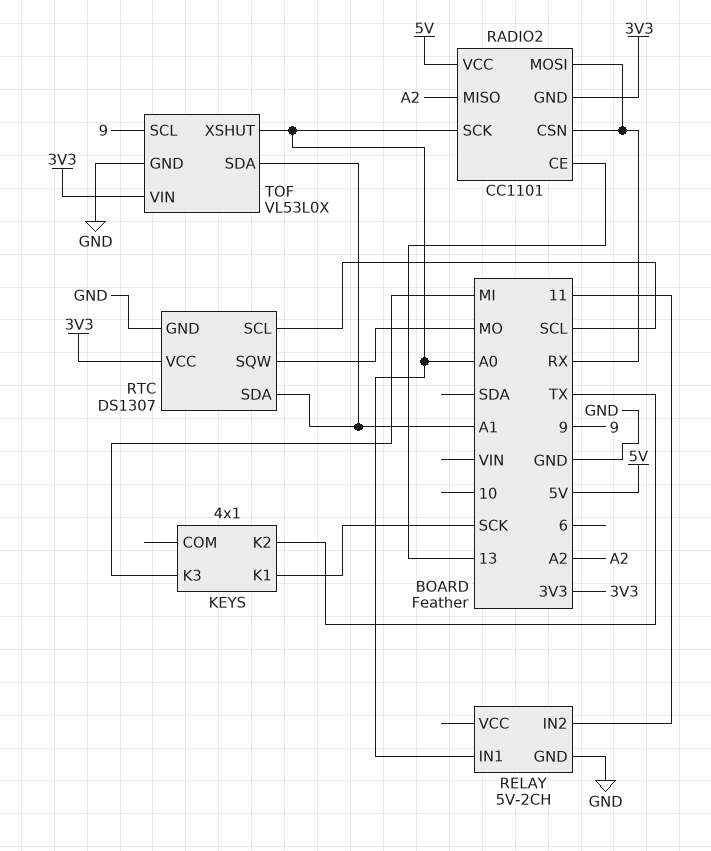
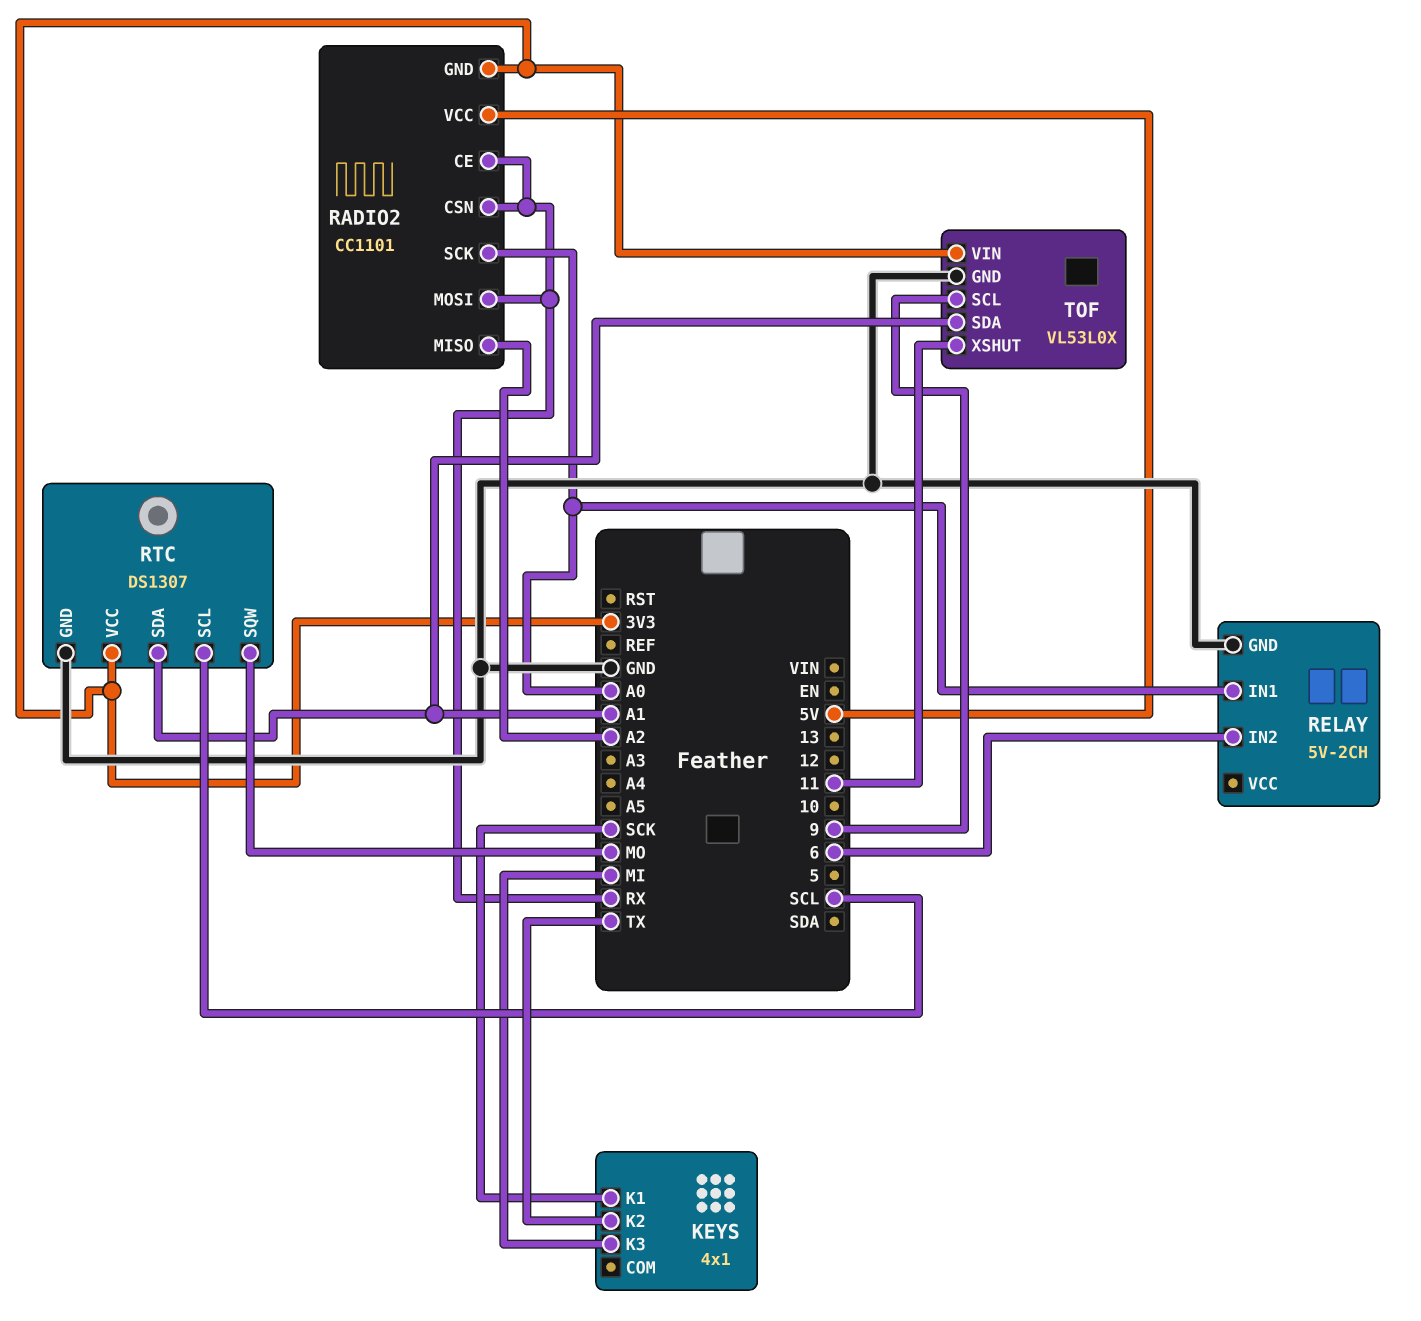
RADIO2 pin CE: 13 -> RX
RELAY pin IN2: 11 -> 6
TOF pin XSHUT: A0 -> 11

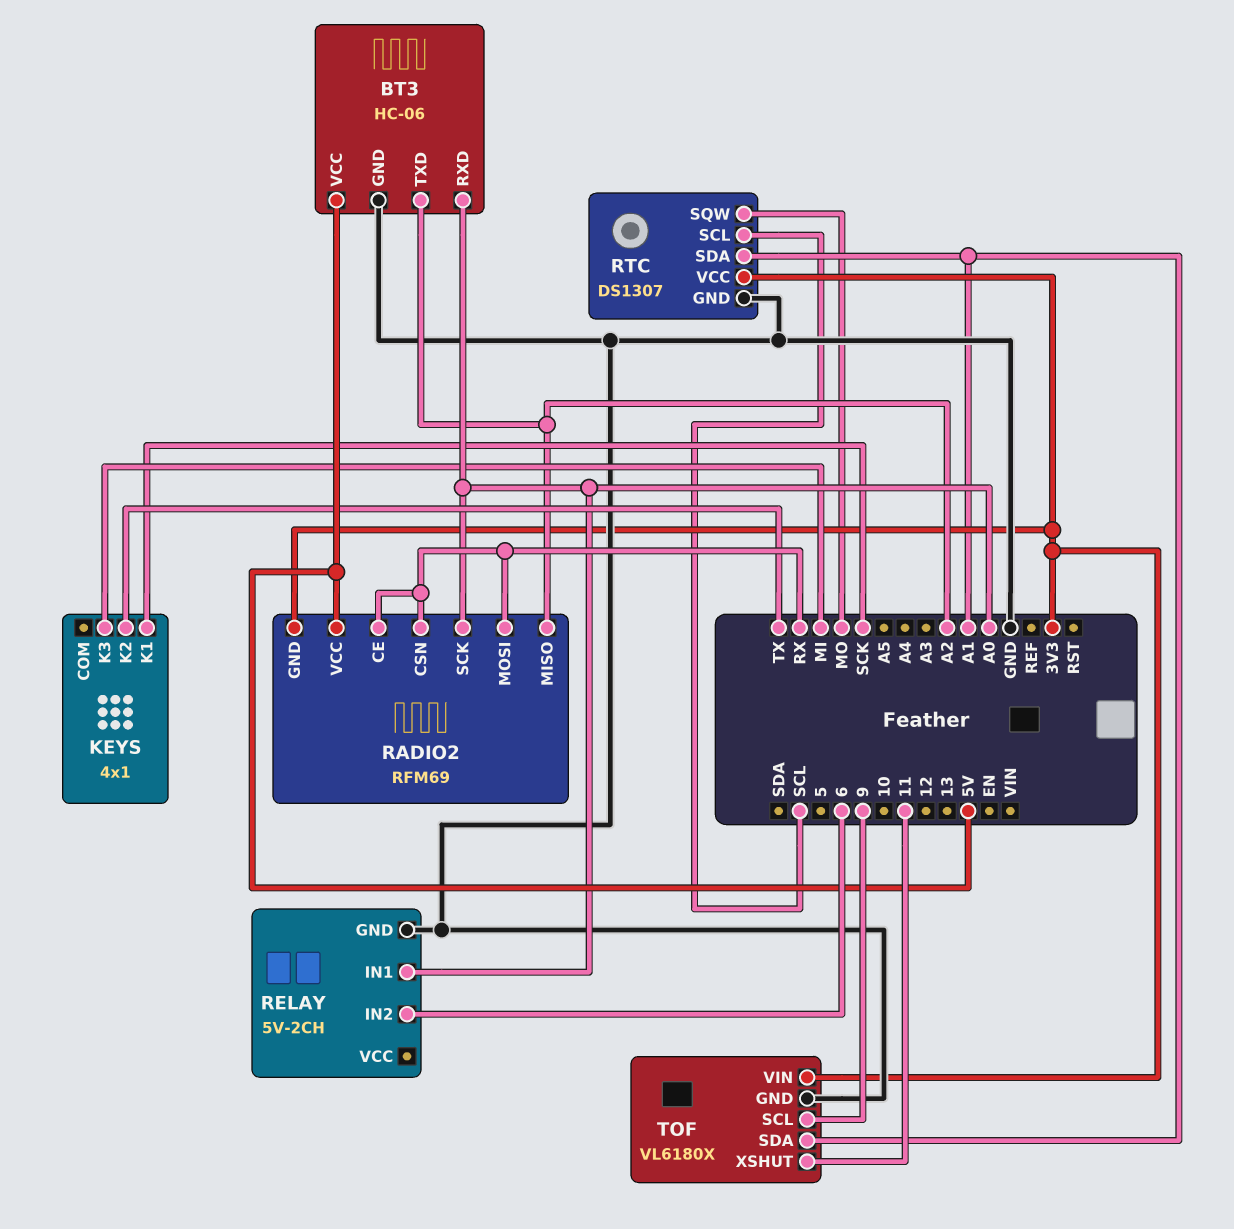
BT3: none -> HC-06
BT3 pin GND: none -> GND
BT3 pin RXD: none -> A0
BT3 pin TXD: none -> A2
BT3 pin VCC: none -> 5V
RADIO2: CC1101 -> RFM69
TOF: VL53L0X -> VL6180X

